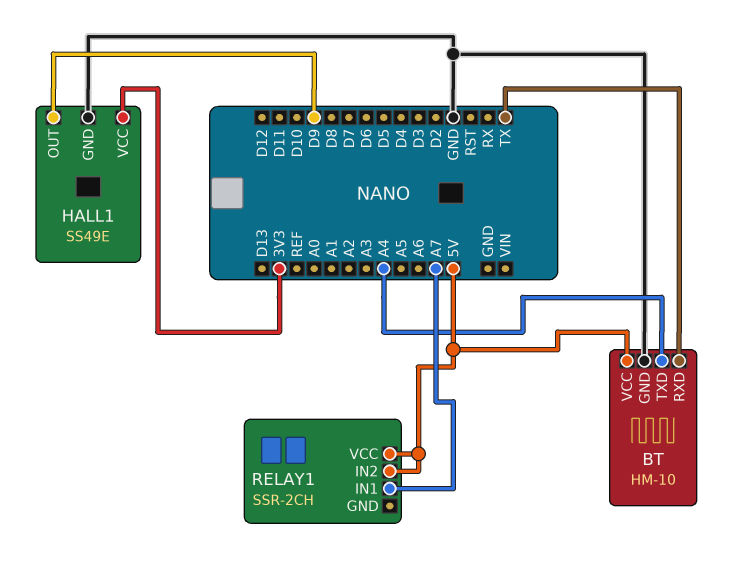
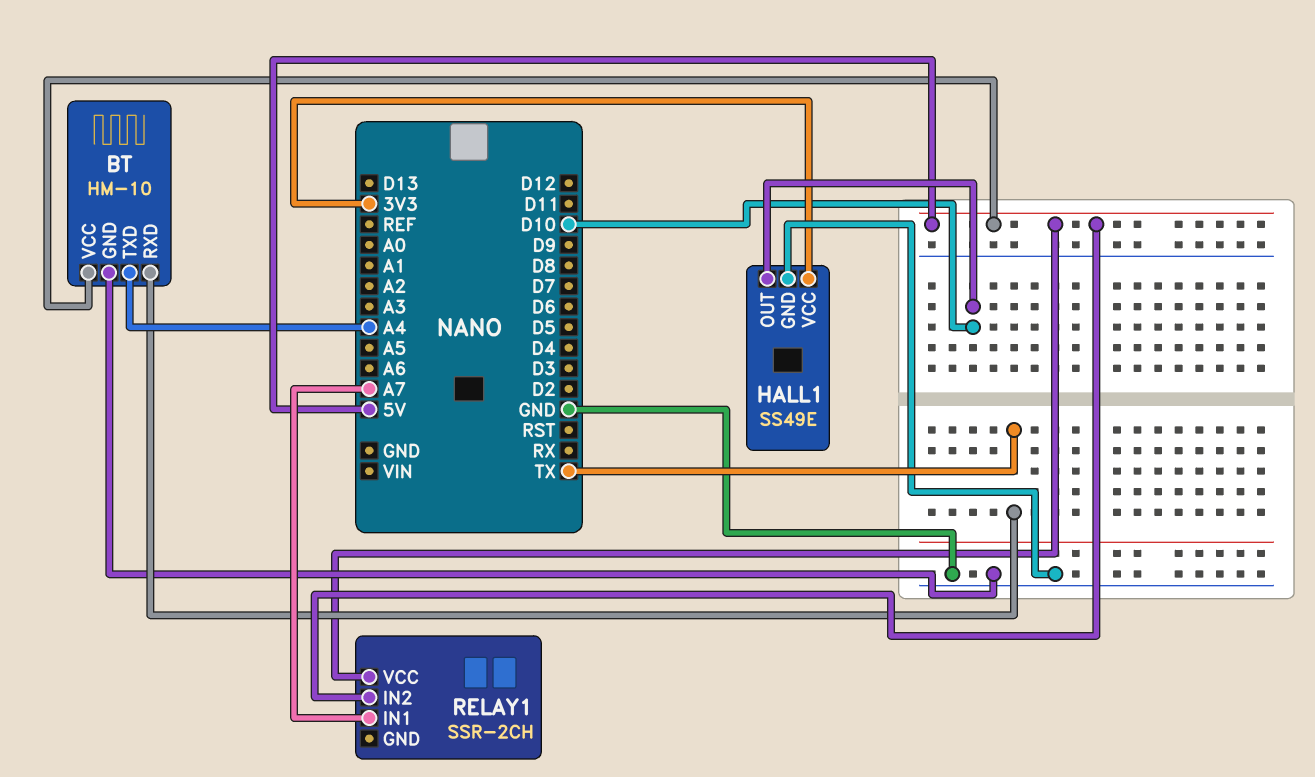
HALL1 pin OUT: D9 -> D10

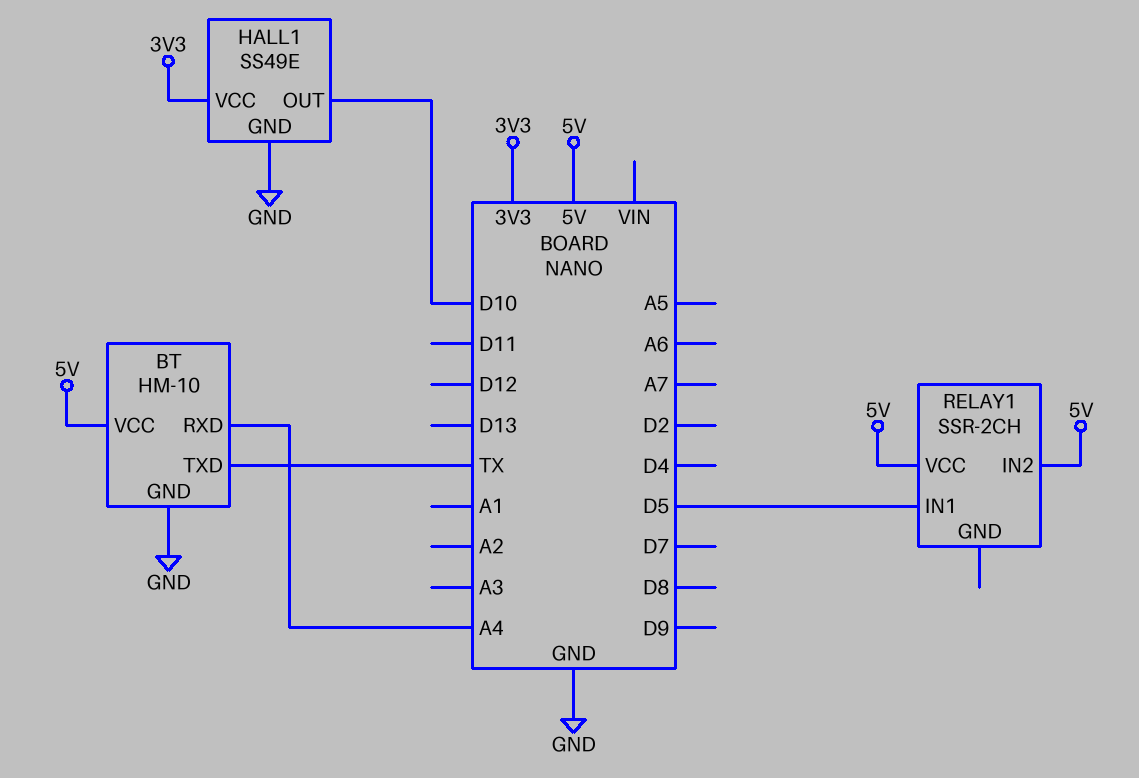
BT pin RXD: TX -> A4
BT pin TXD: A4 -> TX
RELAY1 pin IN1: A7 -> D5

